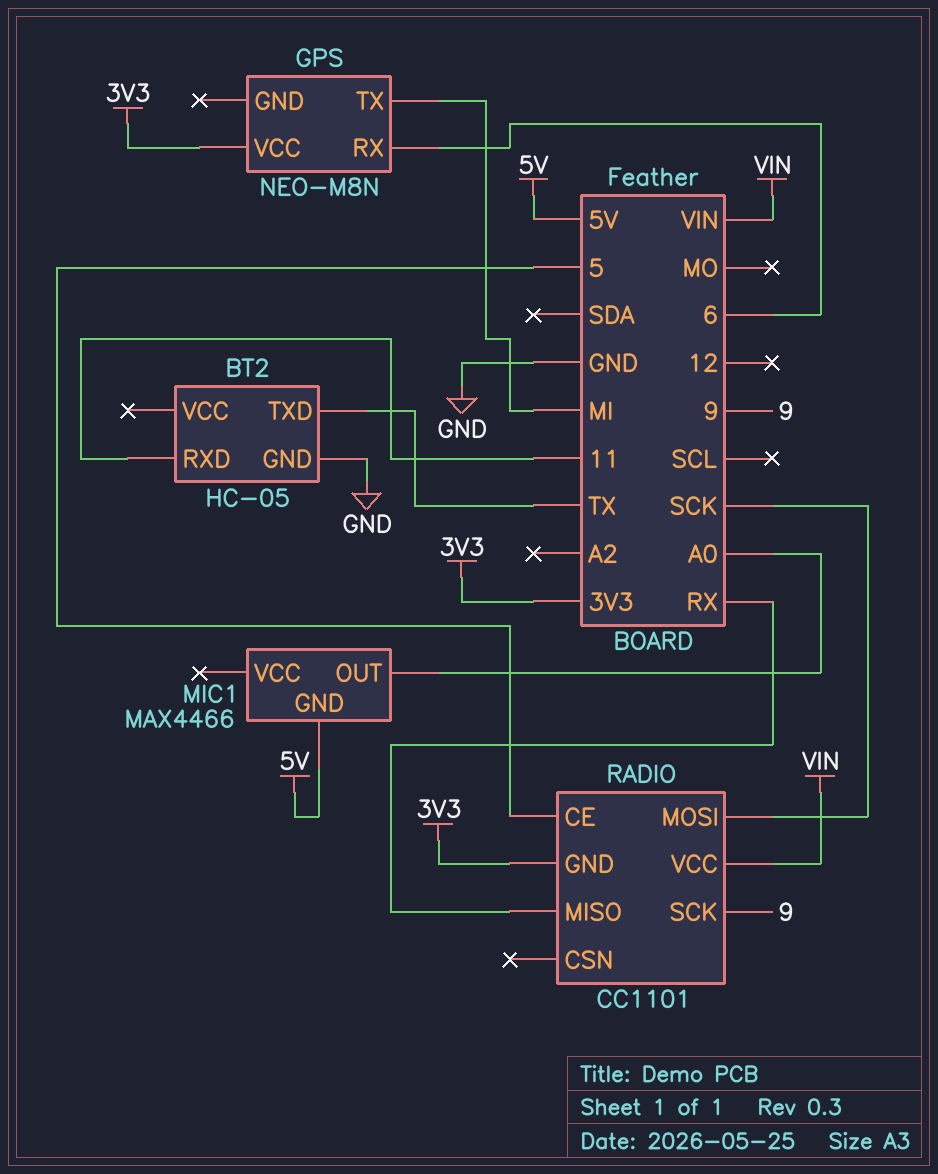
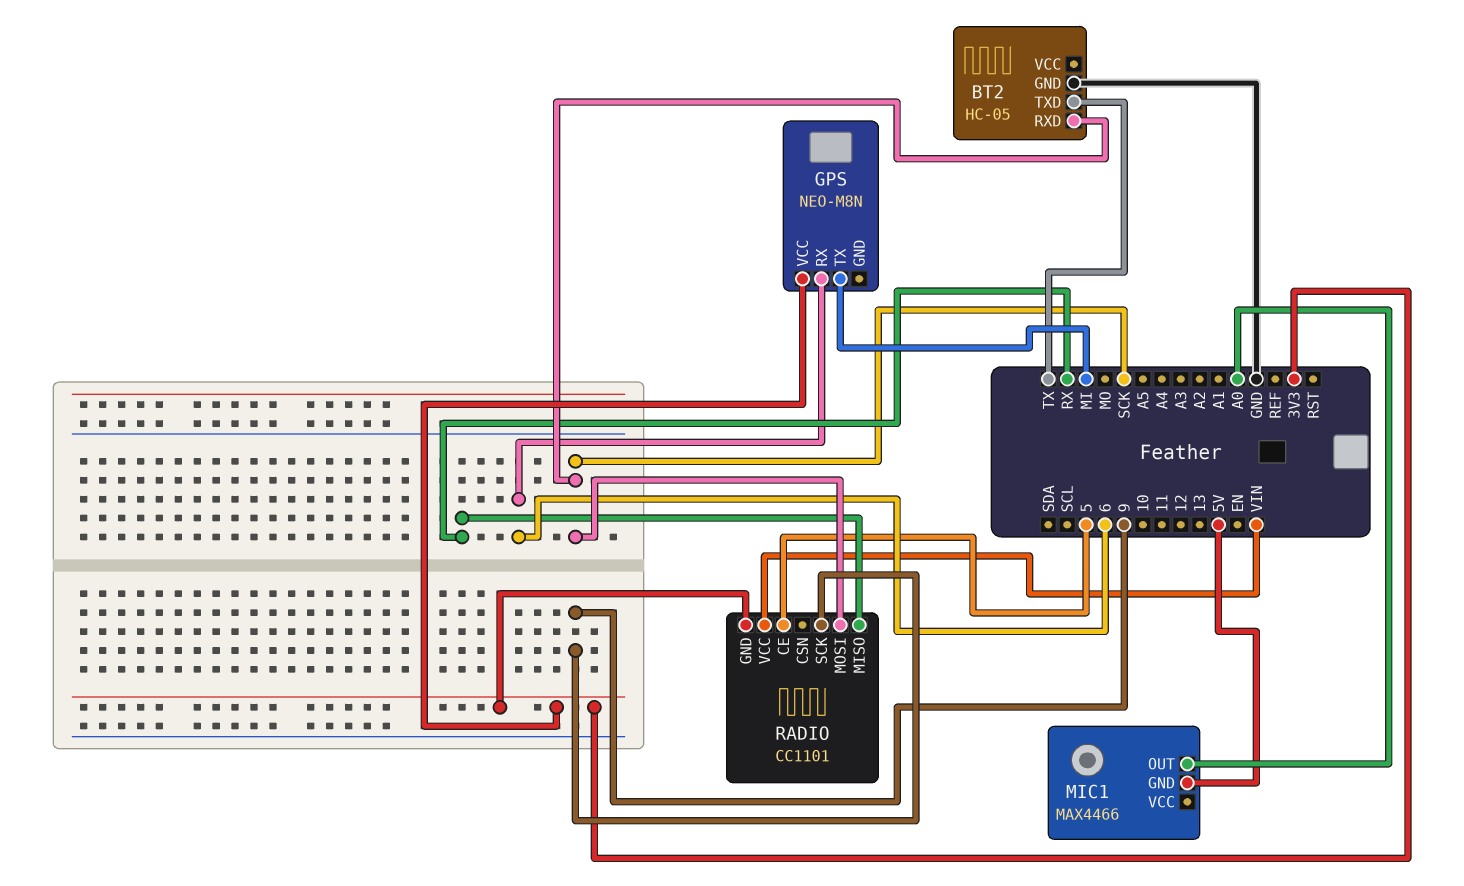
BT2 pin RXD: 11 -> SCK

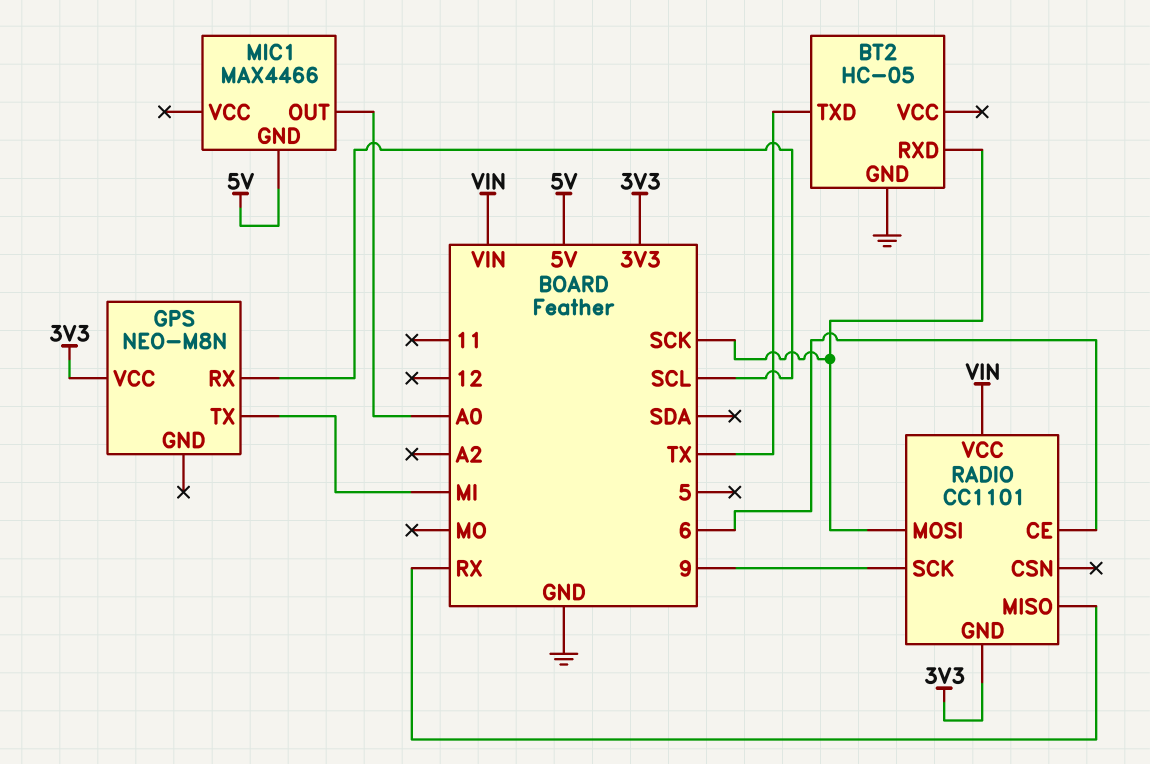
GPS pin RX: 6 -> SCL
RADIO pin CE: 5 -> 6

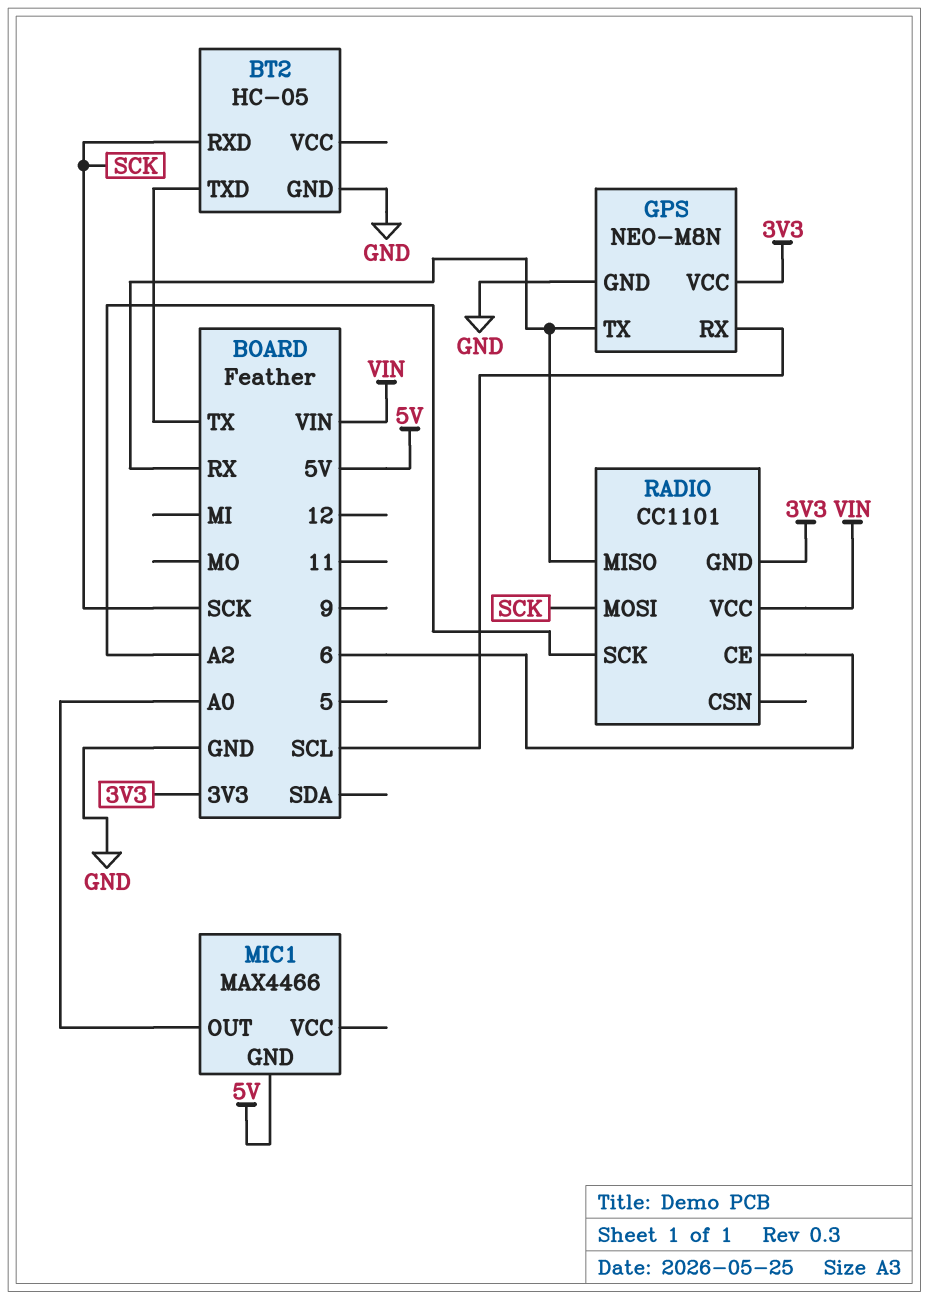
GPS pin GND: none -> GND
GPS pin TX: MI -> RX
RADIO pin SCK: 9 -> A2

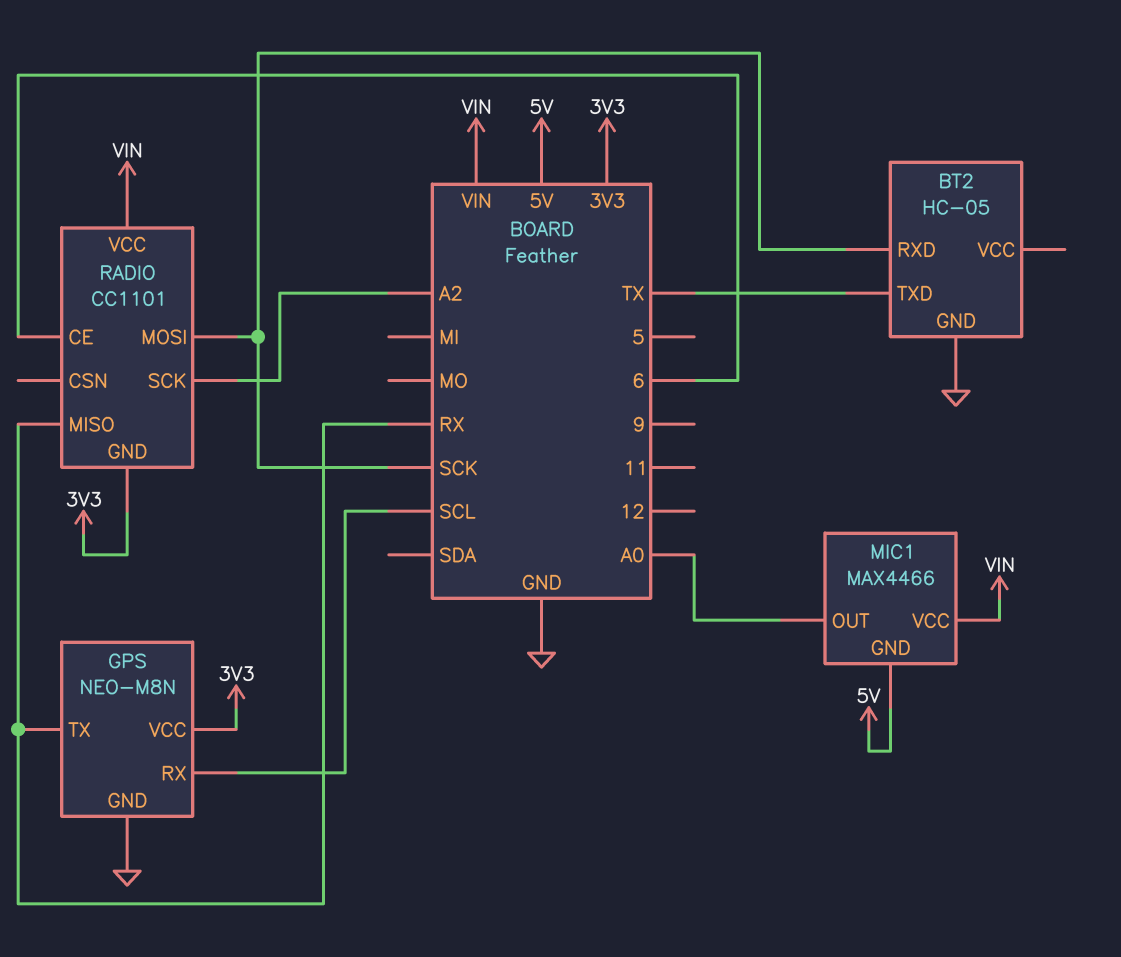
MIC1 pin VCC: none -> VIN

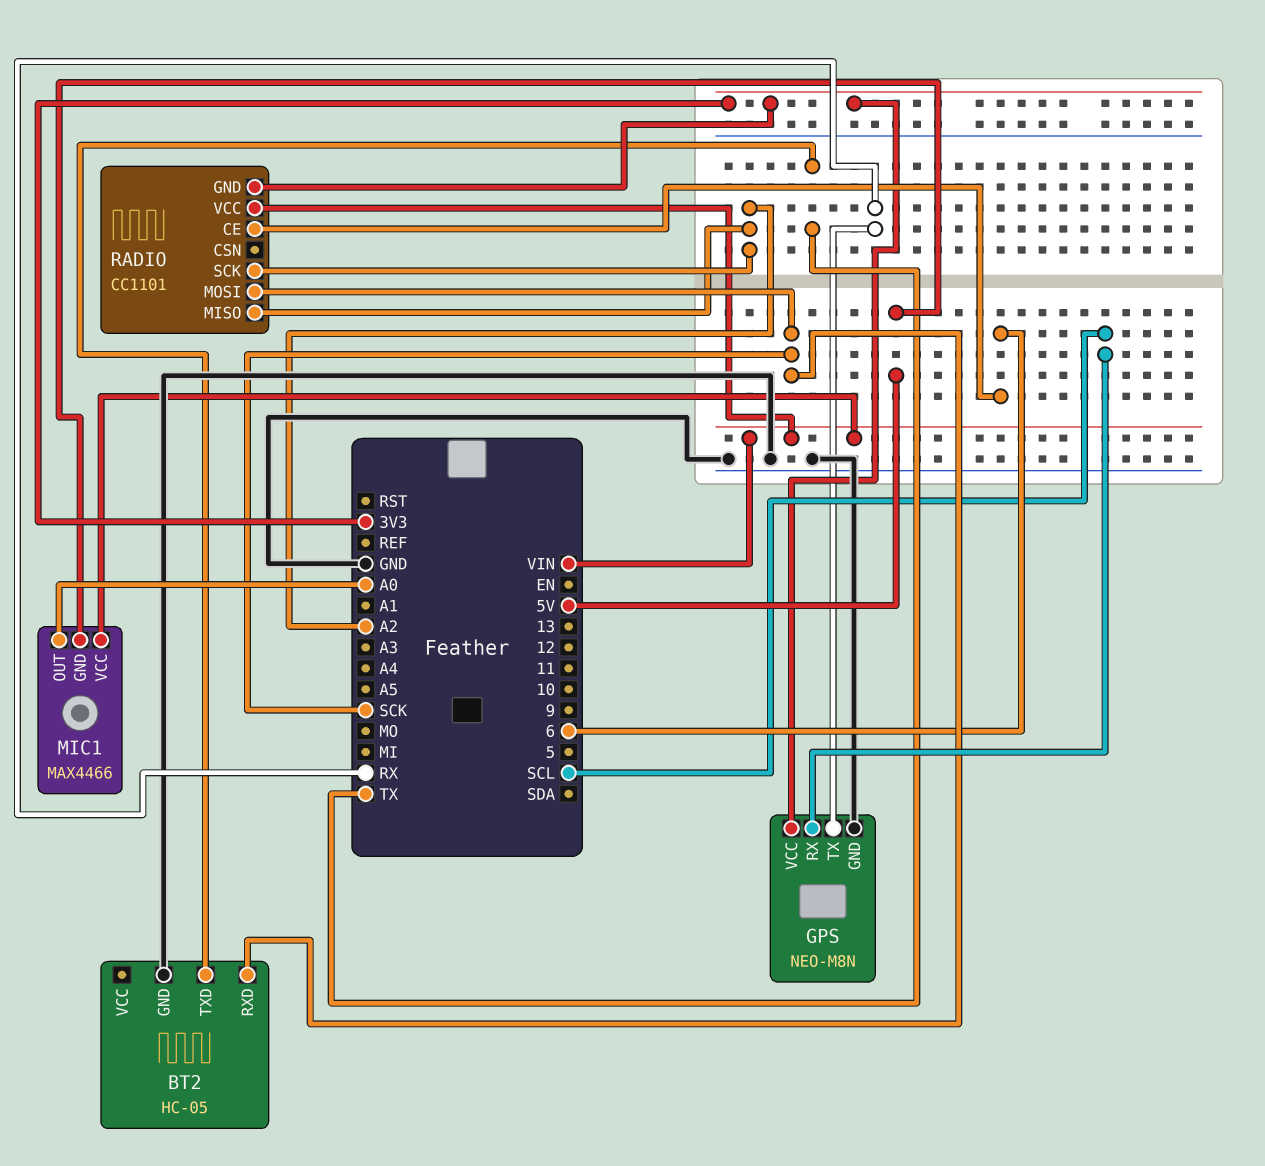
RADIO pin MISO: RX -> A2

